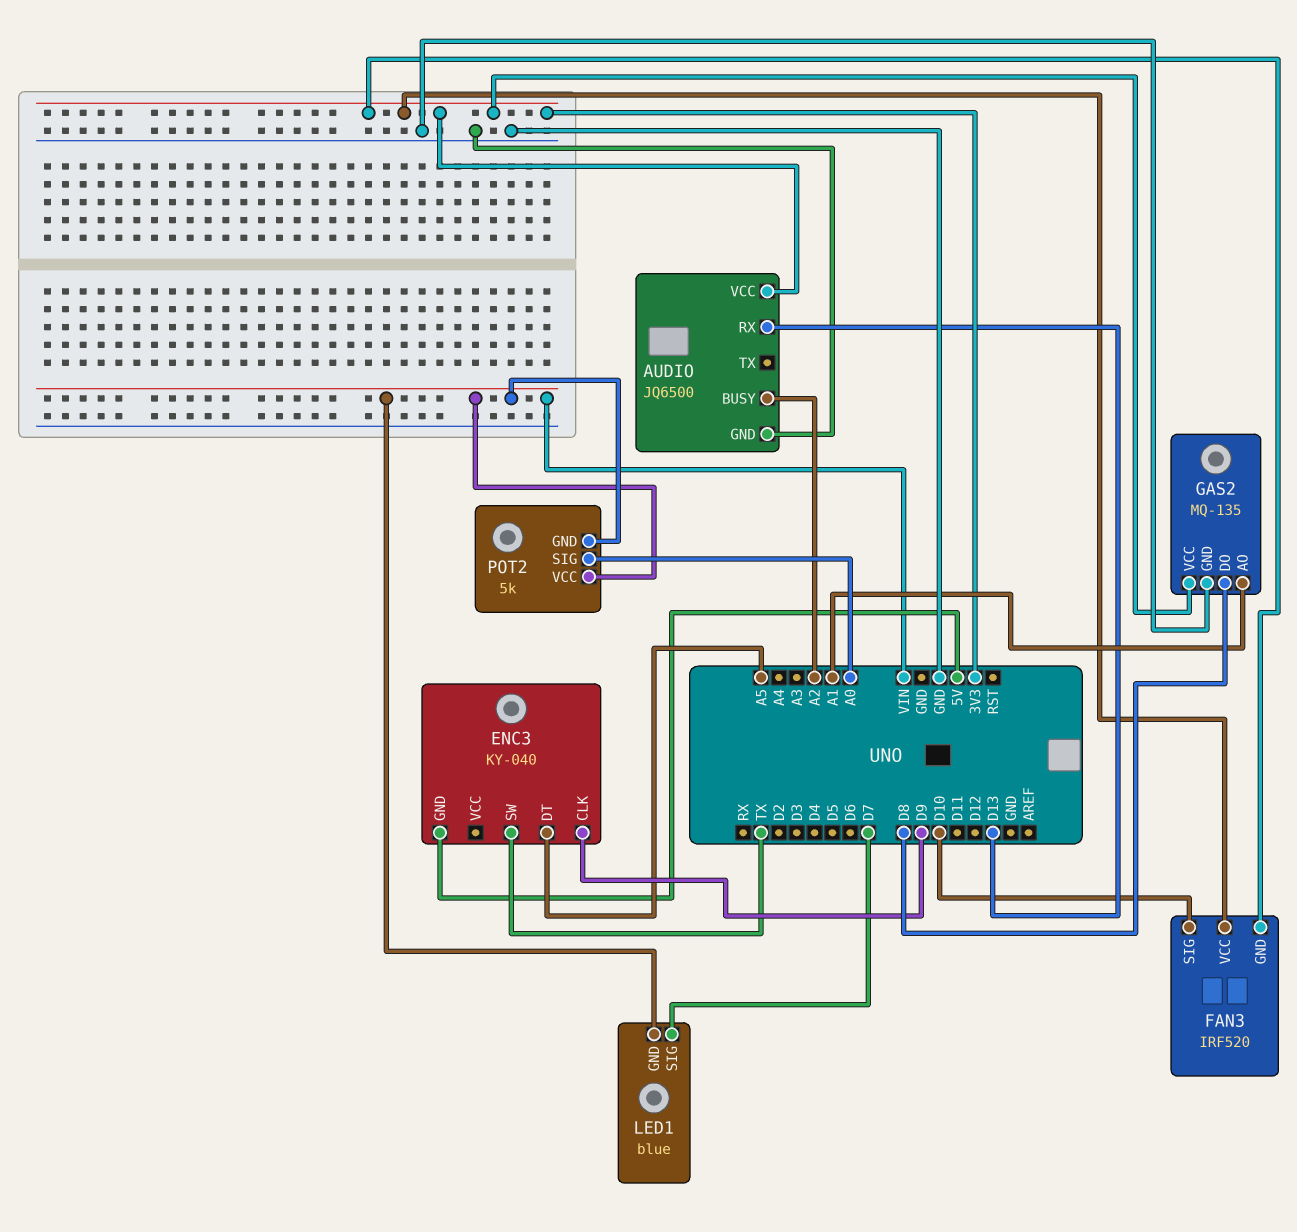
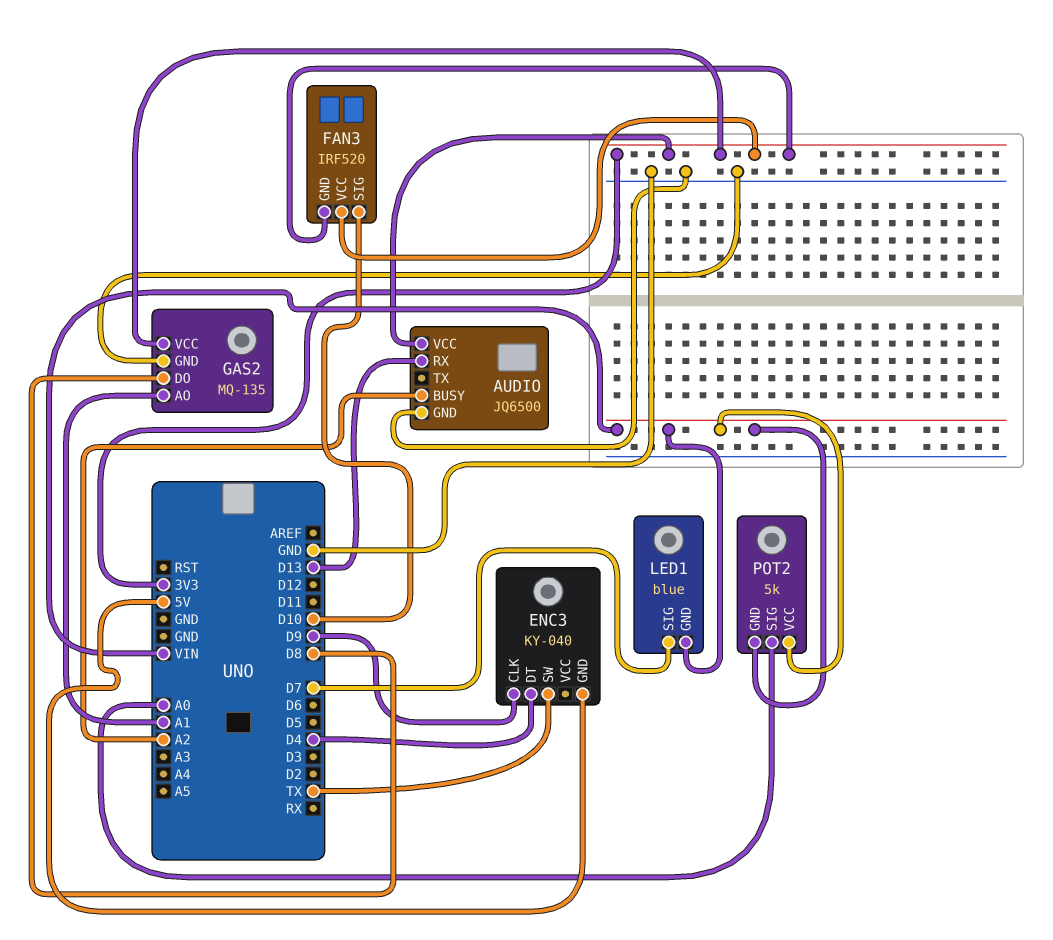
ENC3 pin DT: A5 -> D4

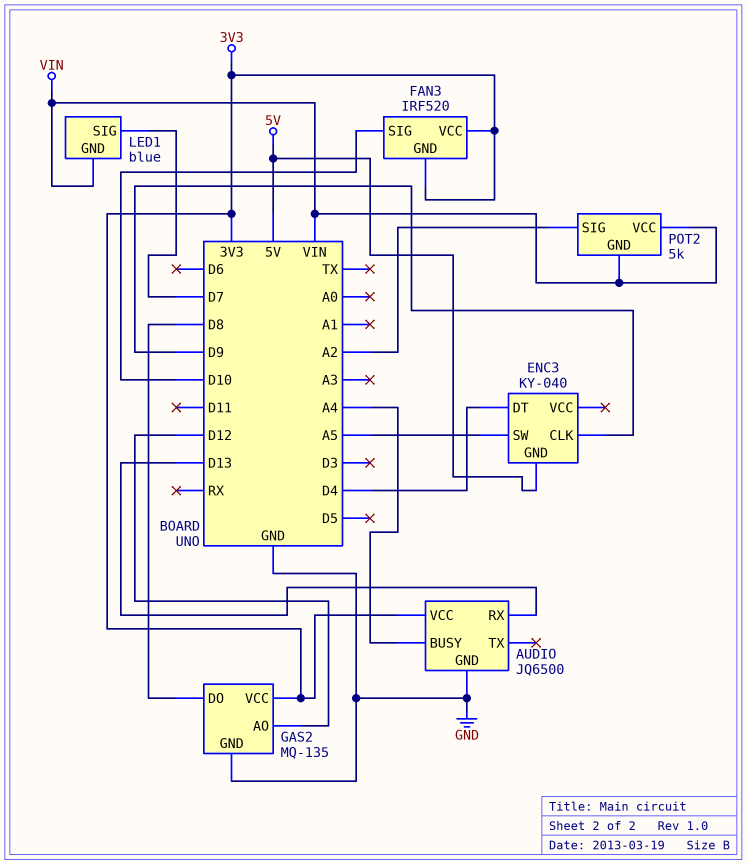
AUDIO pin BUSY: A2 -> A4
ENC3 pin SW: TX -> A5
GAS2 pin AO: A1 -> D12
POT2 pin SIG: A0 -> A2

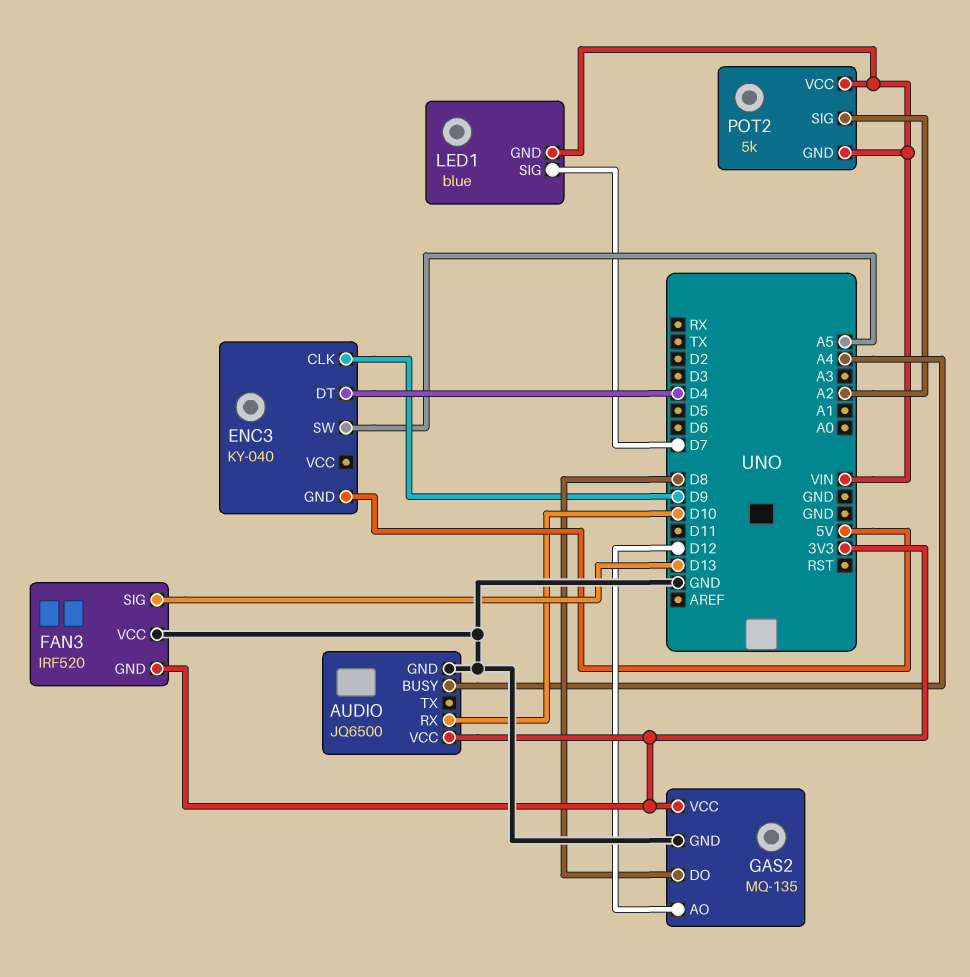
AUDIO pin RX: D13 -> D10
FAN3 pin SIG: D10 -> D13
FAN3 pin VCC: 3V3 -> GND

